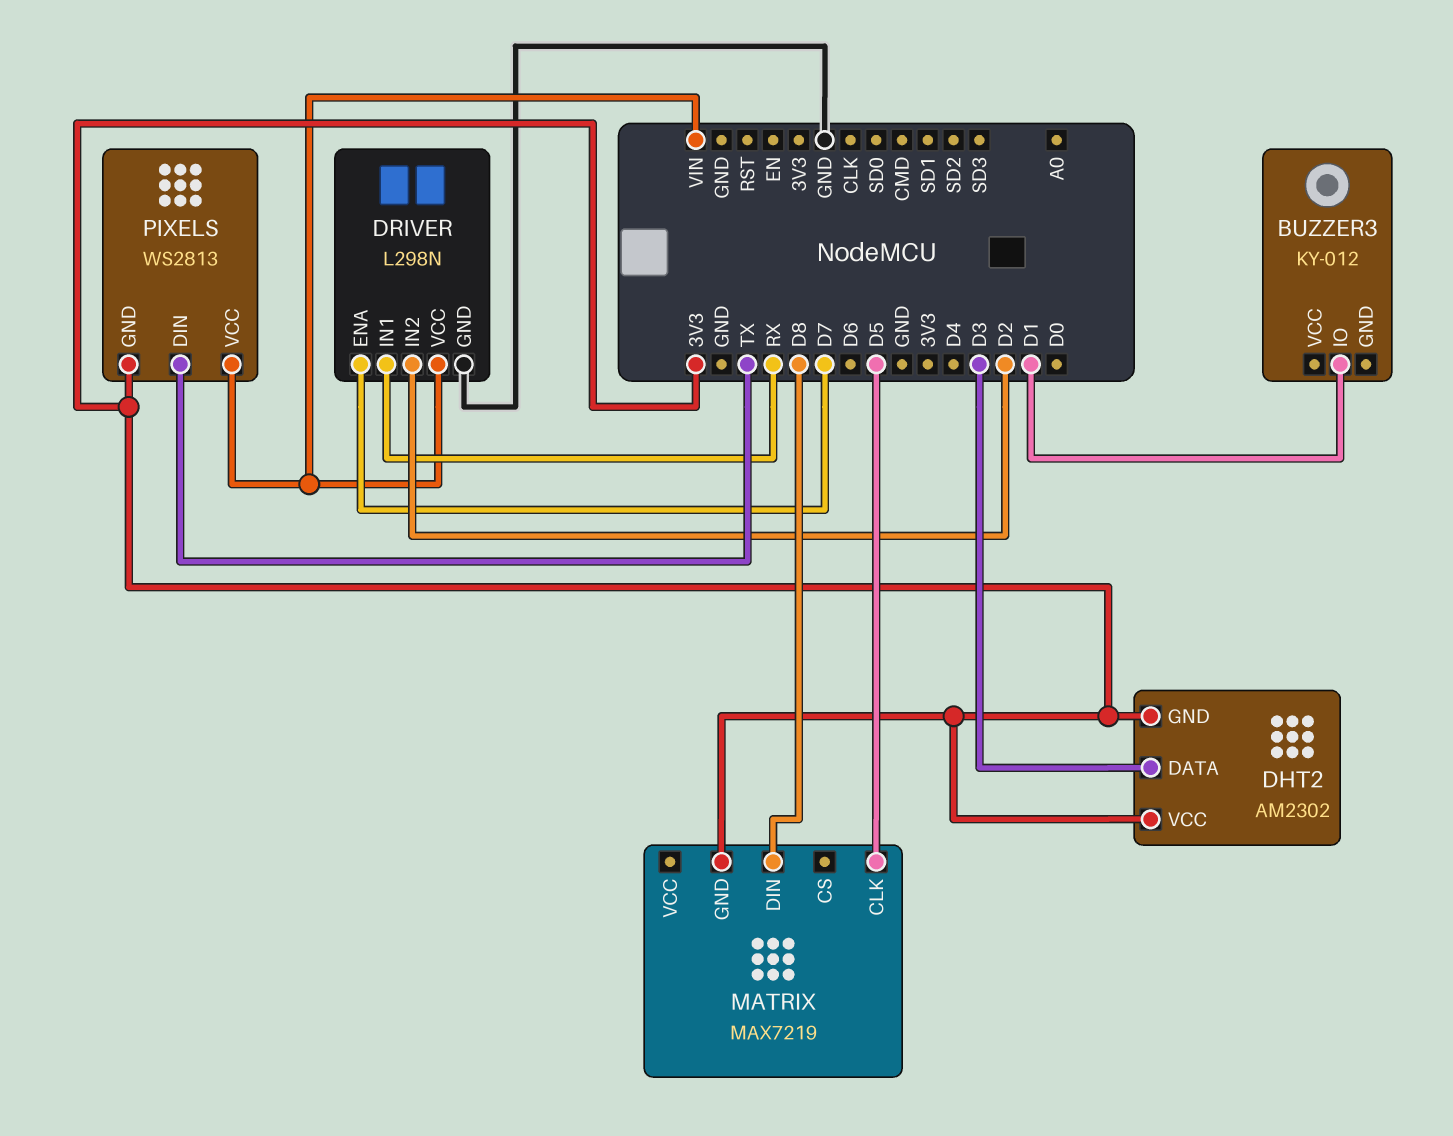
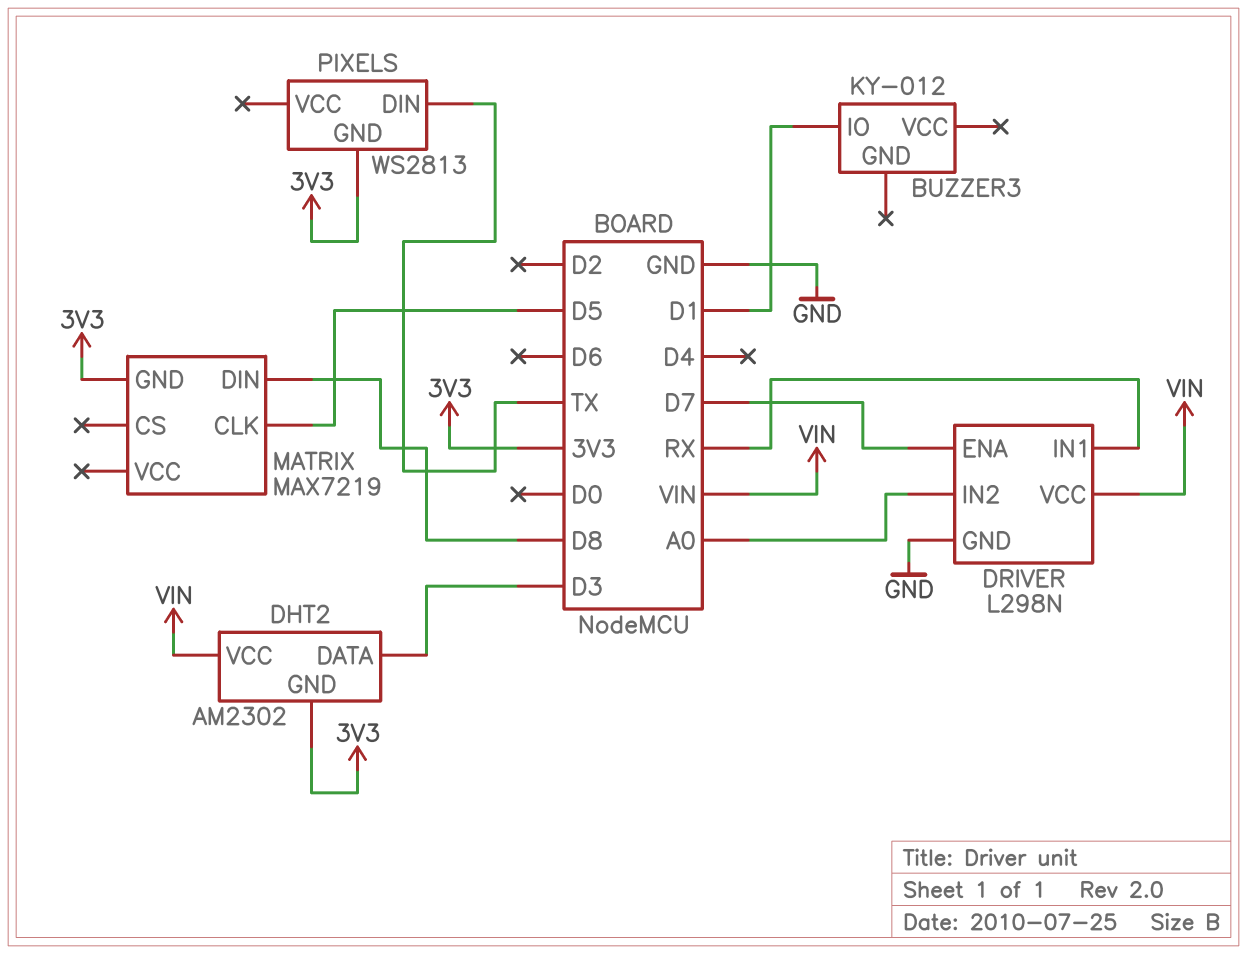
DHT2 pin VCC: 3V3 -> VIN
DRIVER pin IN2: D2 -> A0
PIXELS pin VCC: VIN -> none

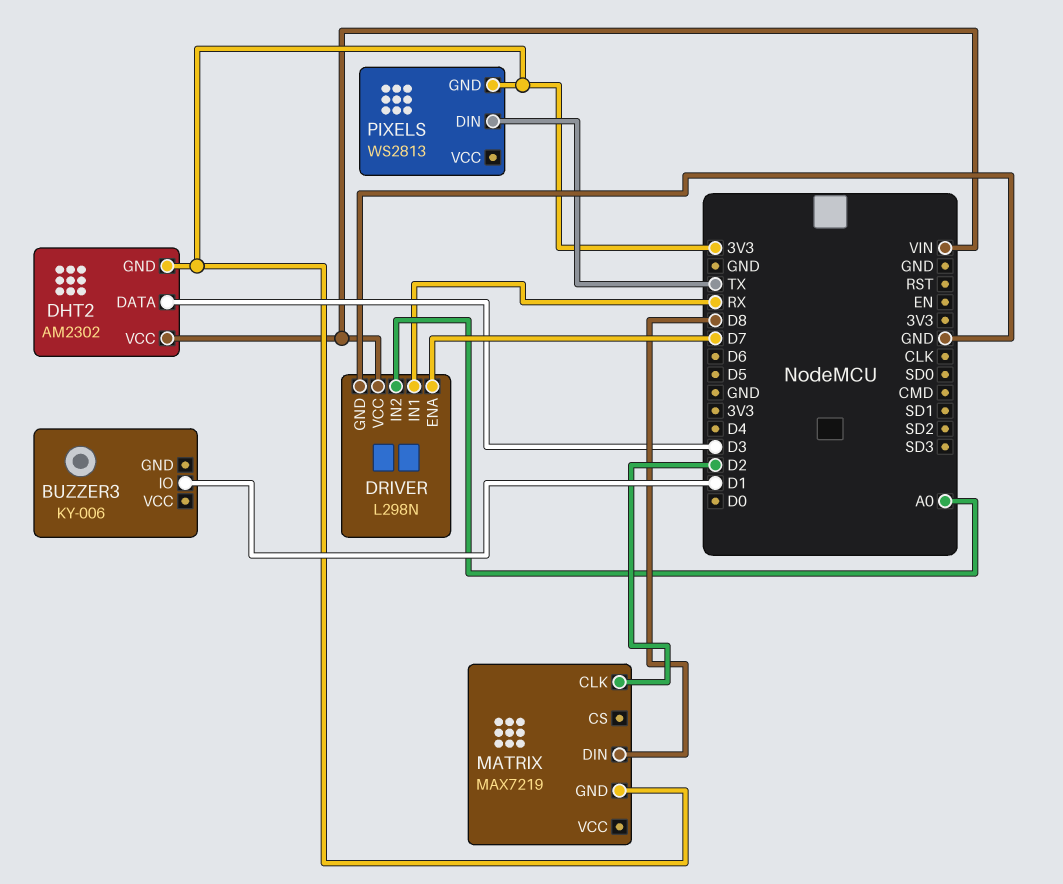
BUZZER3: KY-012 -> KY-006
MATRIX pin CLK: D5 -> D2

